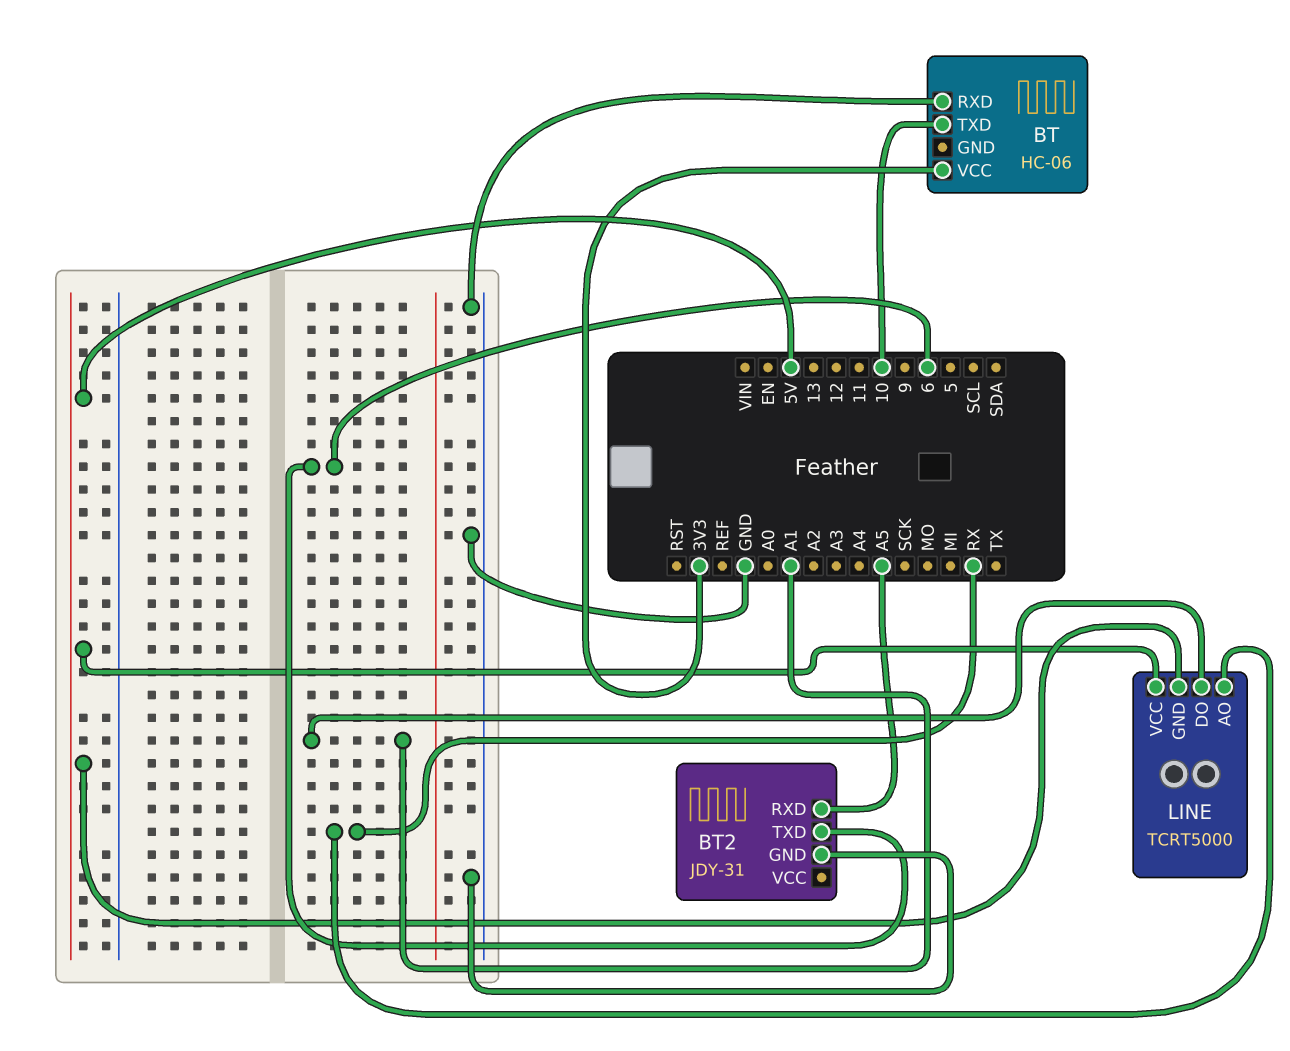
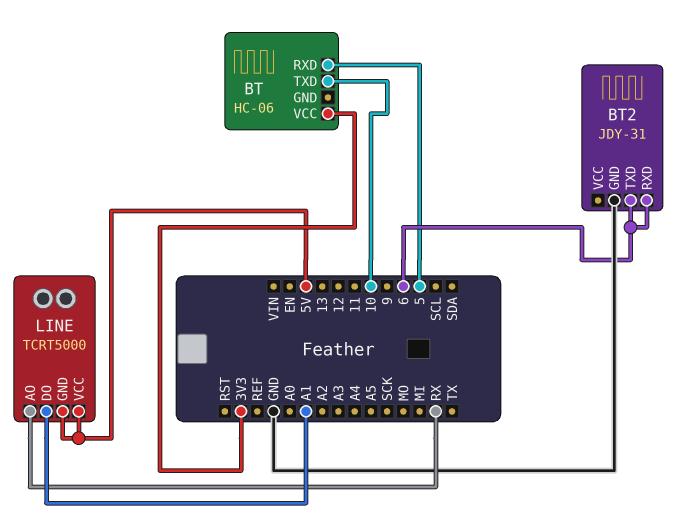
BT pin RXD: GND -> 5
BT2 pin RXD: A5 -> 6

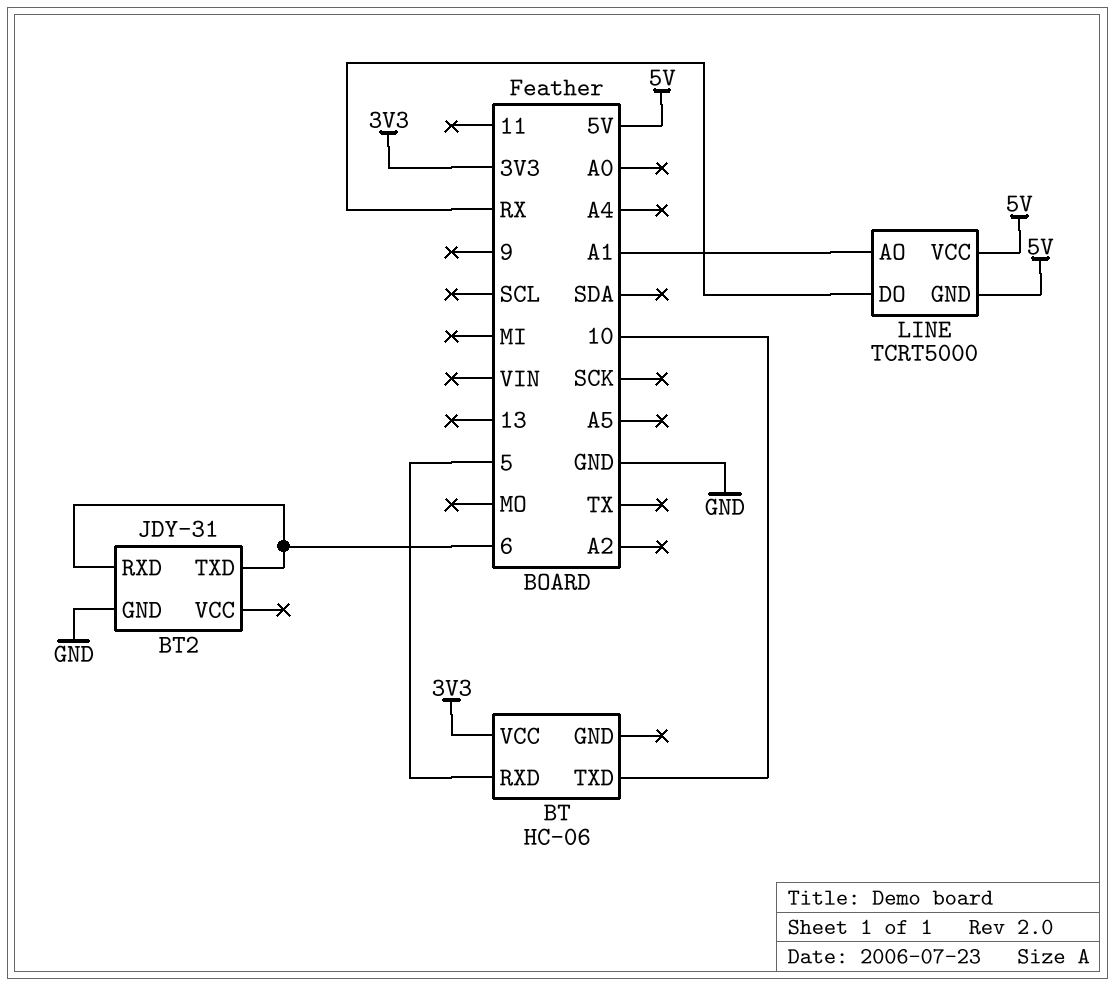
LINE pin AO: RX -> A1
LINE pin DO: A1 -> RX

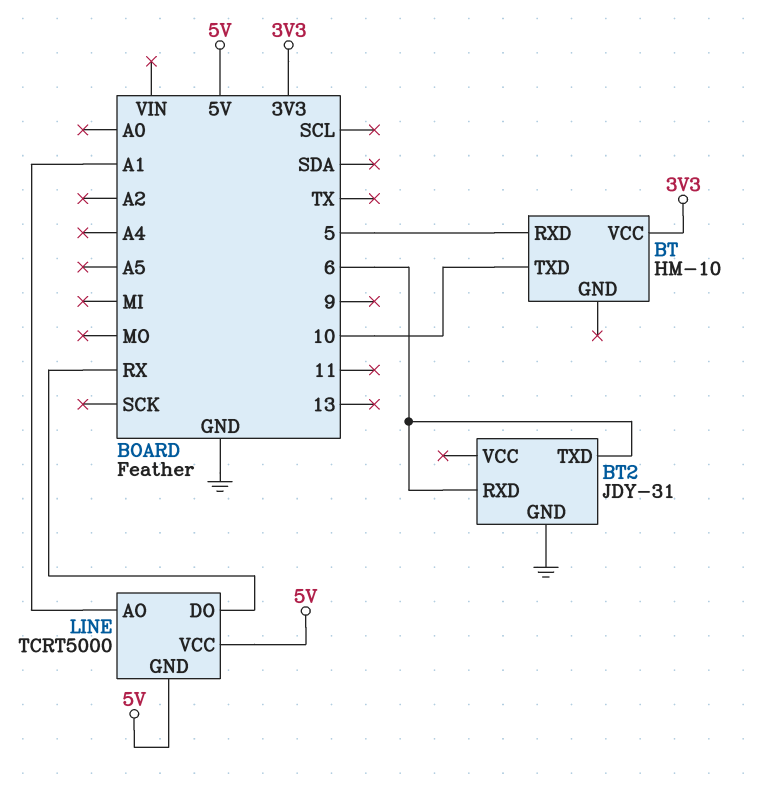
BT: HC-06 -> HM-10

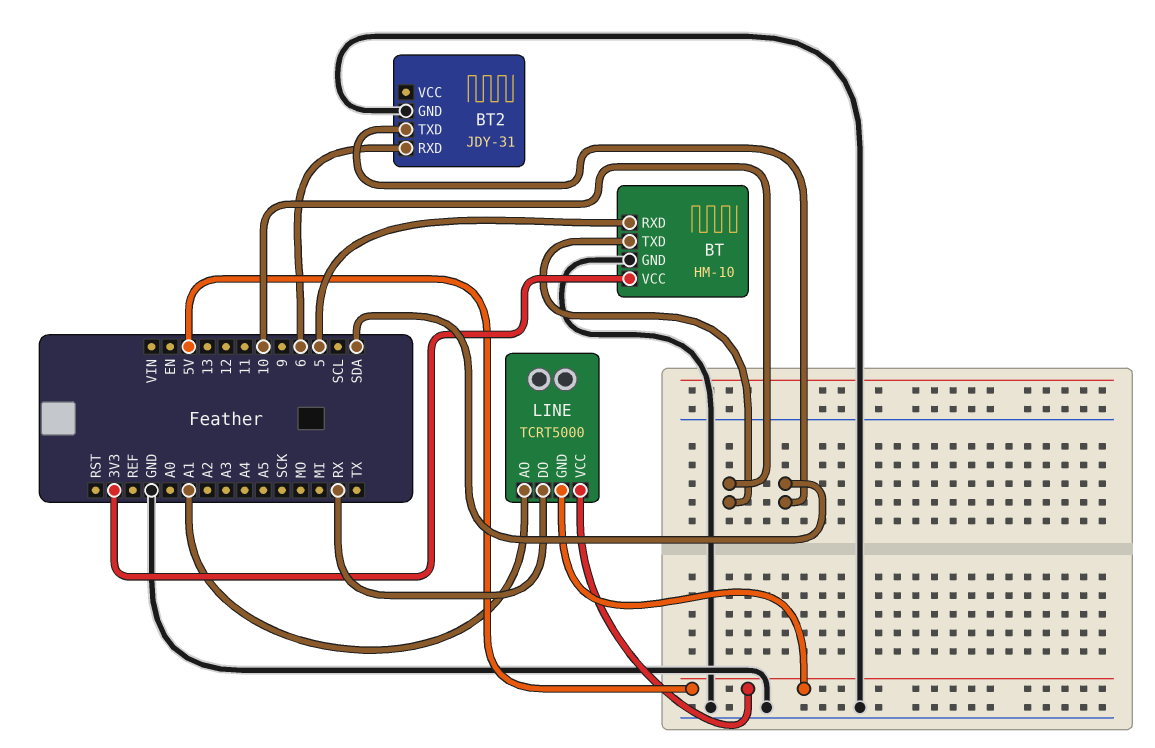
BT pin GND: none -> GND
BT2 pin TXD: 6 -> SDA

